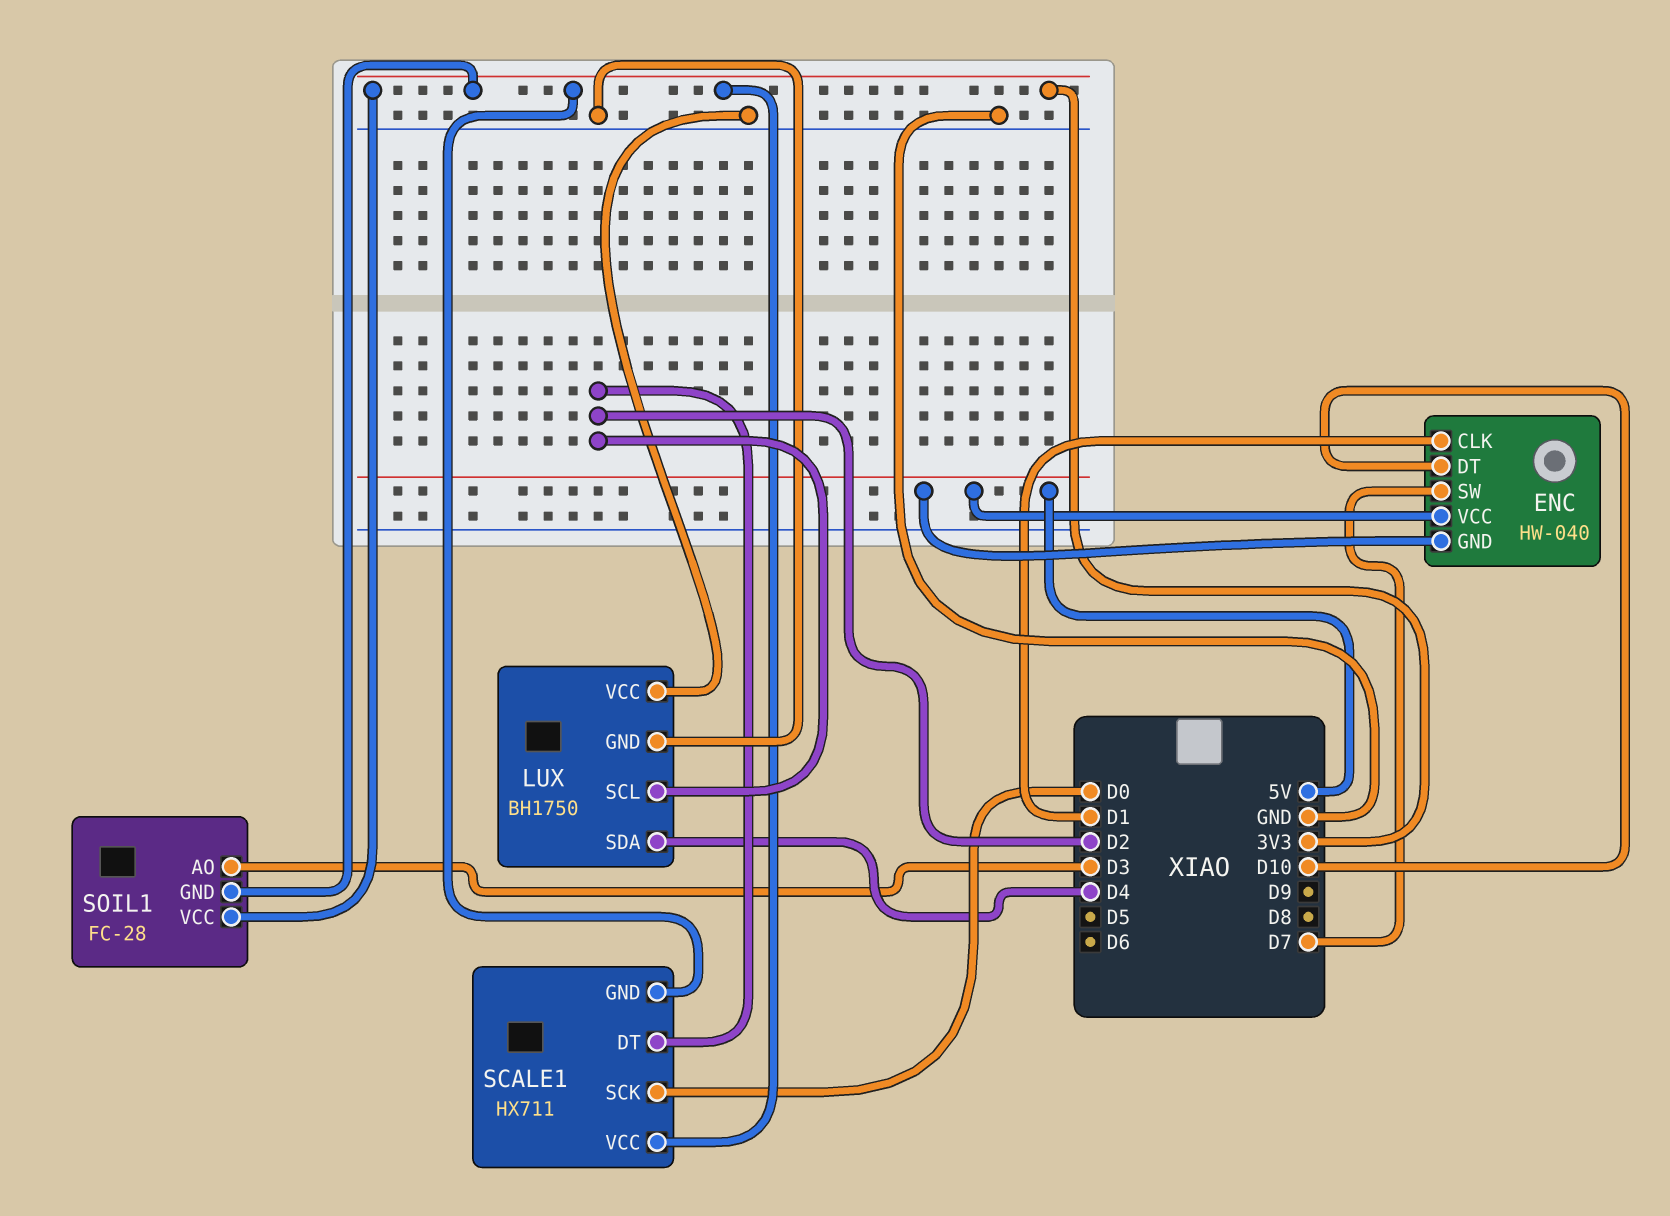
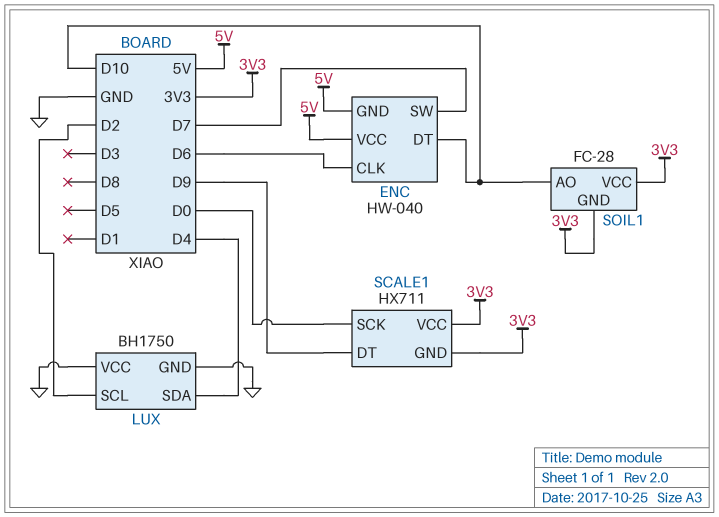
ENC pin CLK: D1 -> D6
SCALE1 pin DT: D2 -> D9
SOIL1 pin AO: D3 -> D10

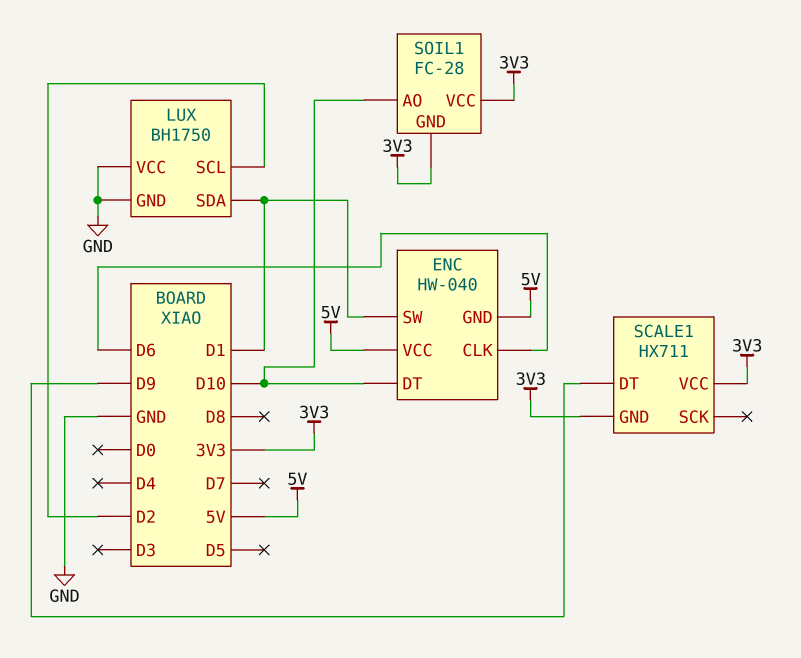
ENC pin SW: D7 -> D1
LUX pin SDA: D4 -> D1
SCALE1 pin SCK: D0 -> none

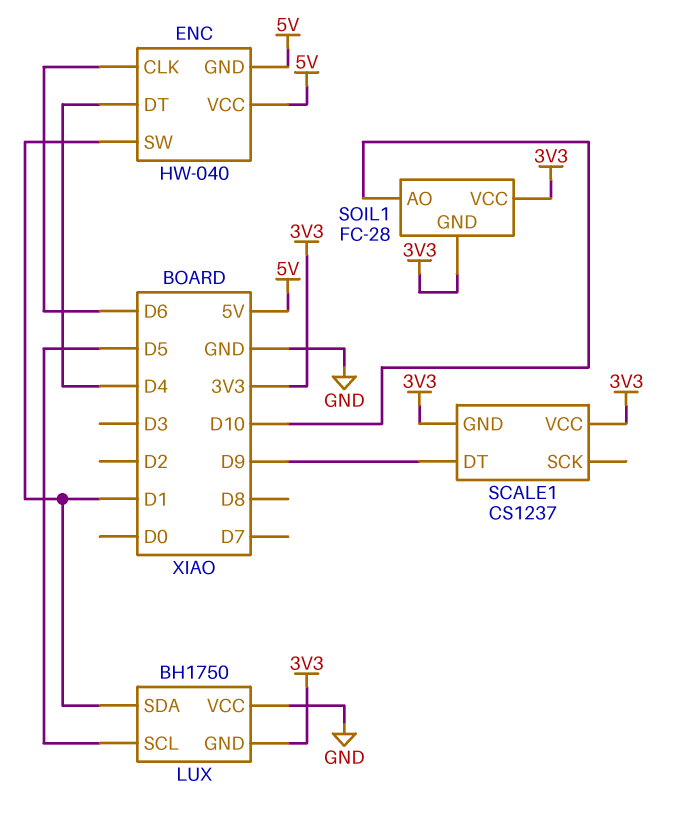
ENC pin DT: D10 -> D4
LUX pin GND: GND -> 3V3
LUX pin SCL: D2 -> D5
SCALE1: HX711 -> CS1237

